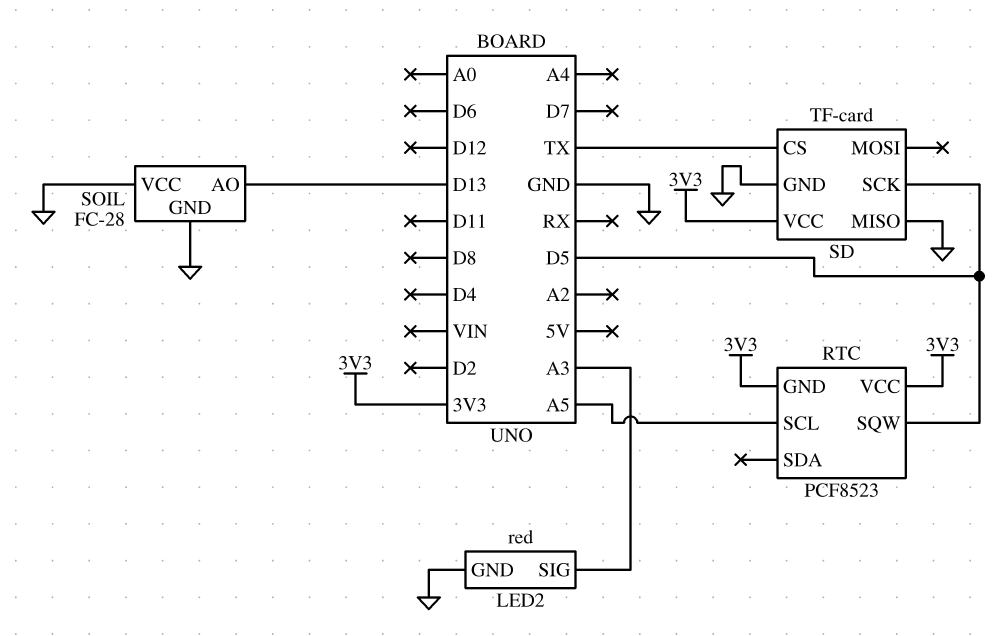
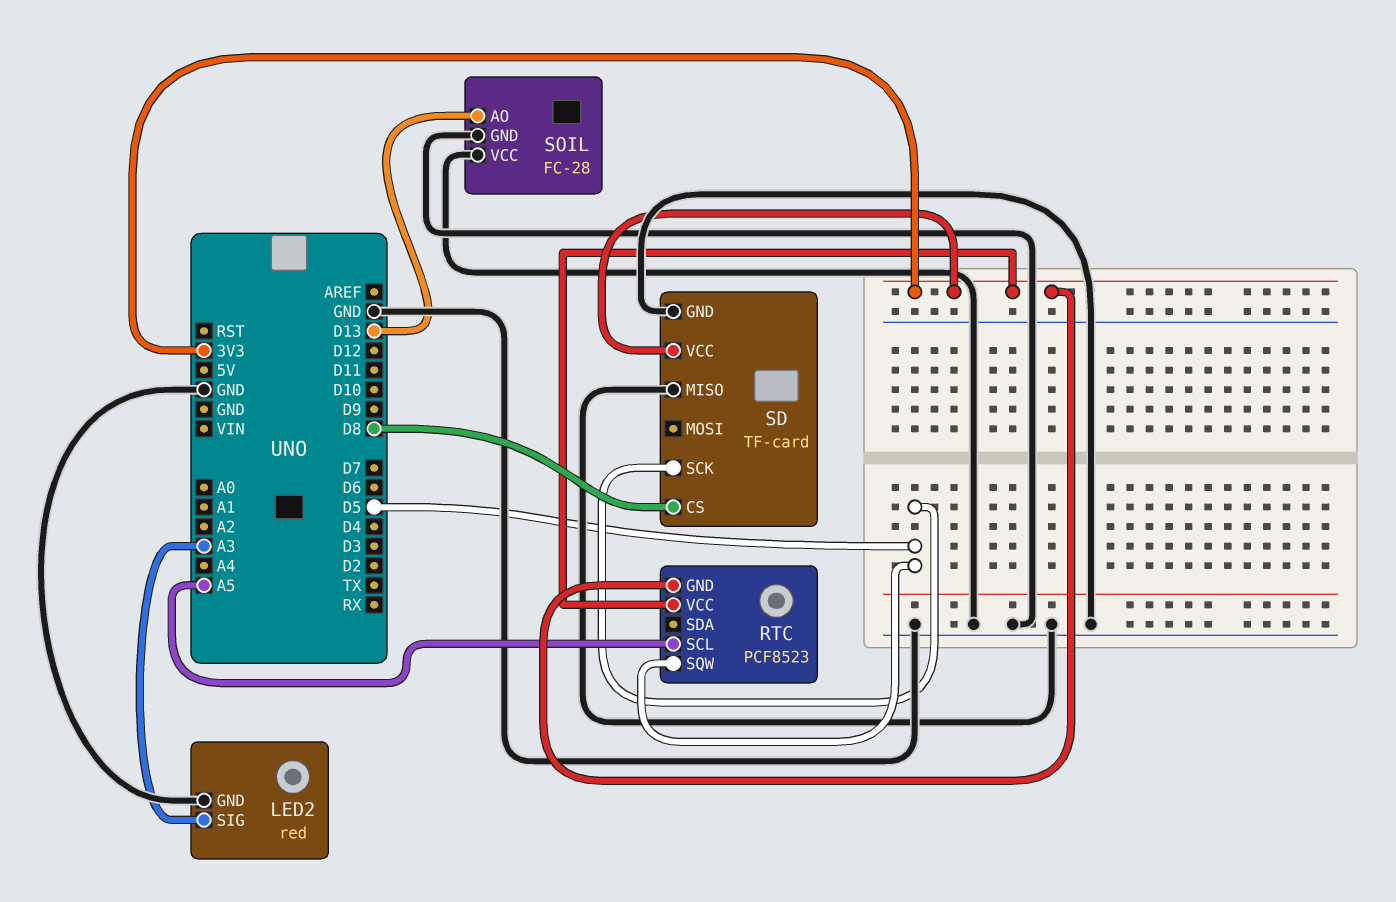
SD pin CS: TX -> D8

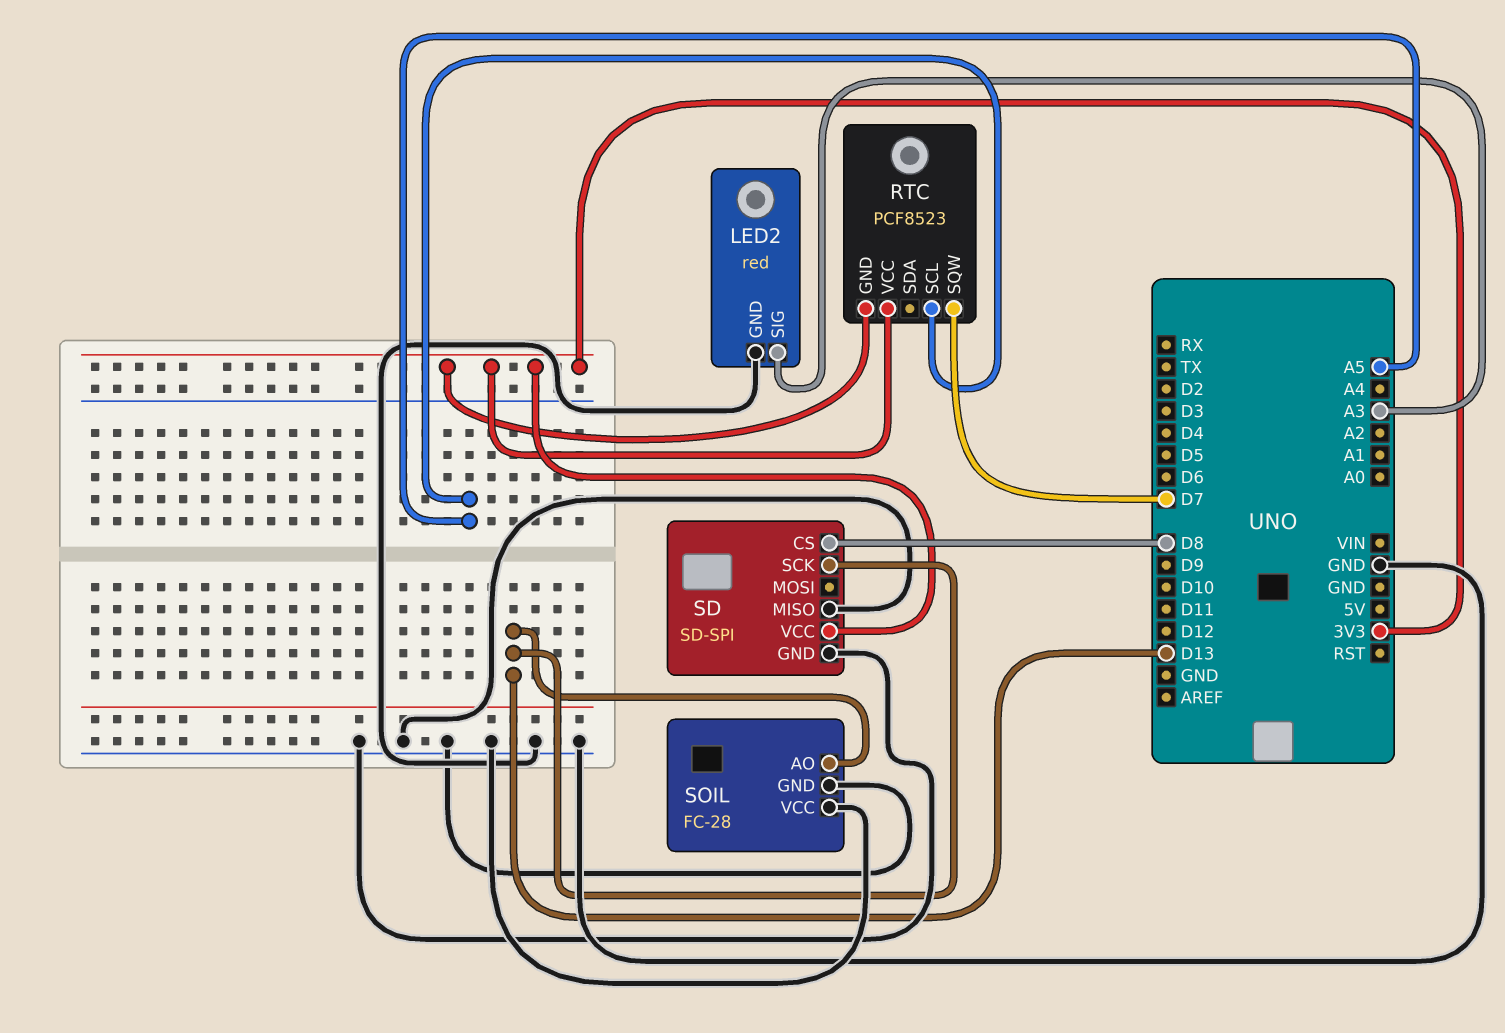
RTC pin SQW: D5 -> D7
SD: TF-card -> SD-SPI
SD pin SCK: D5 -> D13

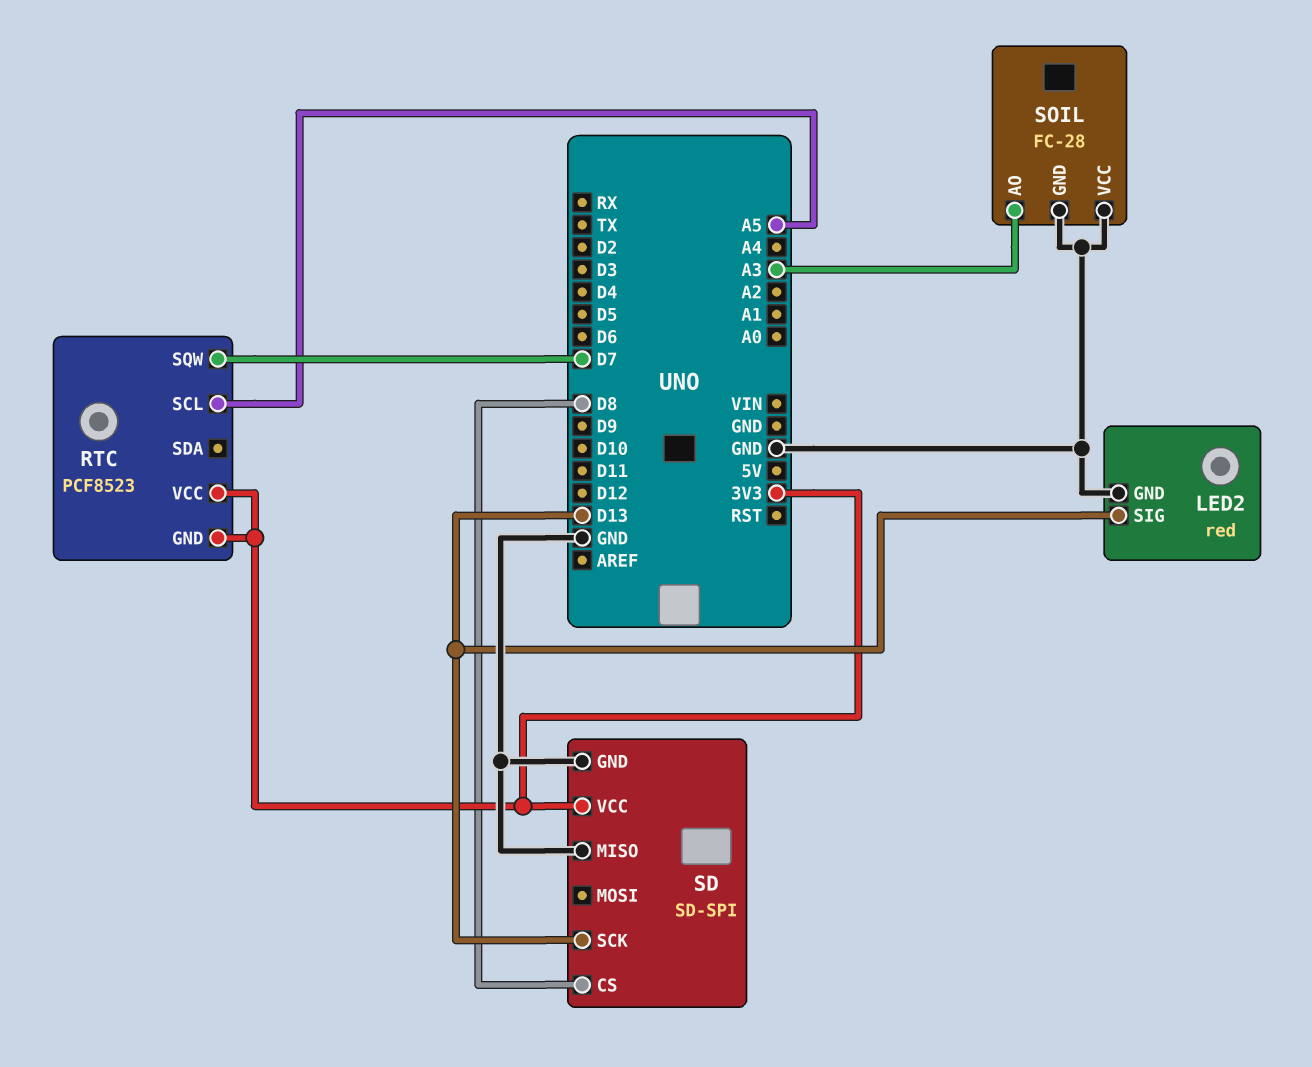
LED2 pin SIG: A3 -> D13
SOIL pin AO: D13 -> A3

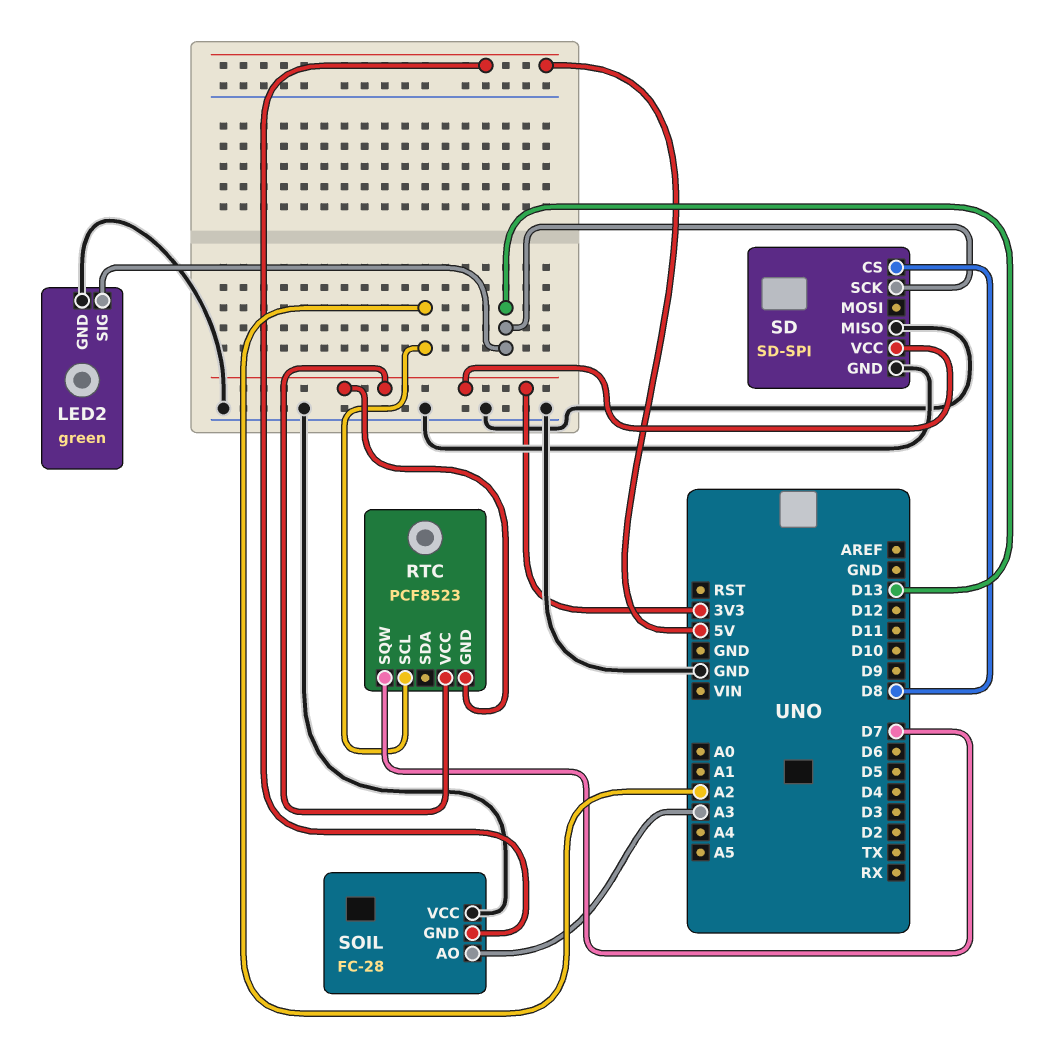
LED2: red -> green
RTC pin SCL: A5 -> A2
SOIL pin GND: GND -> 5V

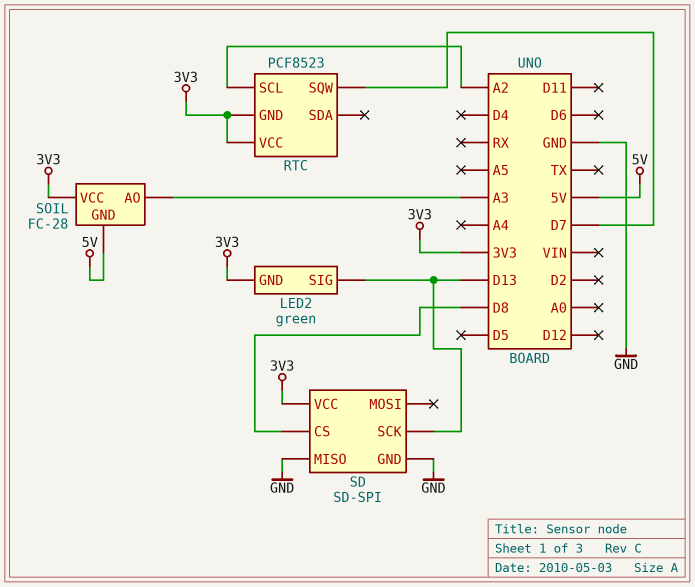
LED2 pin GND: GND -> 3V3
SOIL pin VCC: GND -> 3V3

